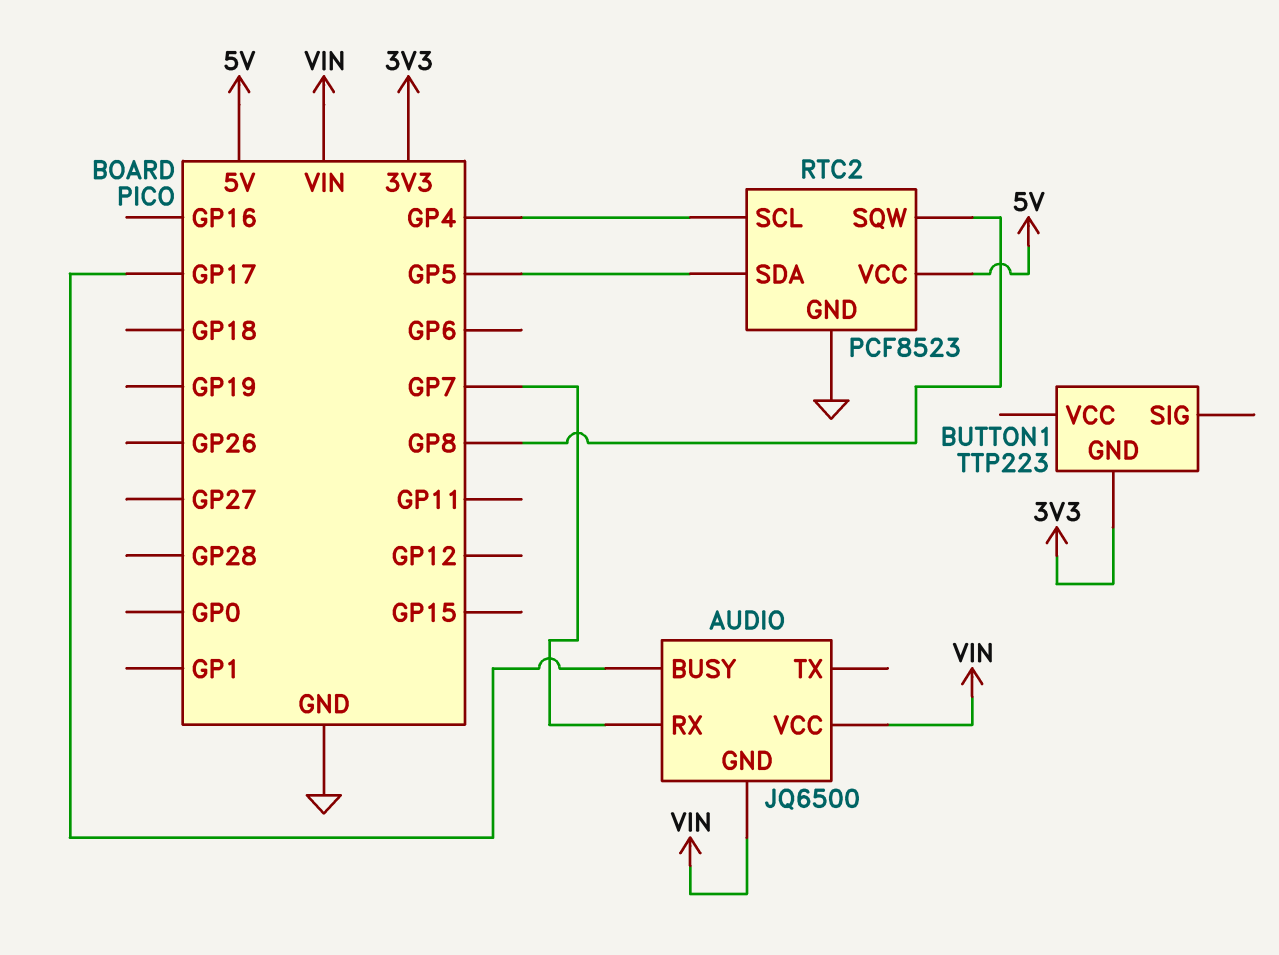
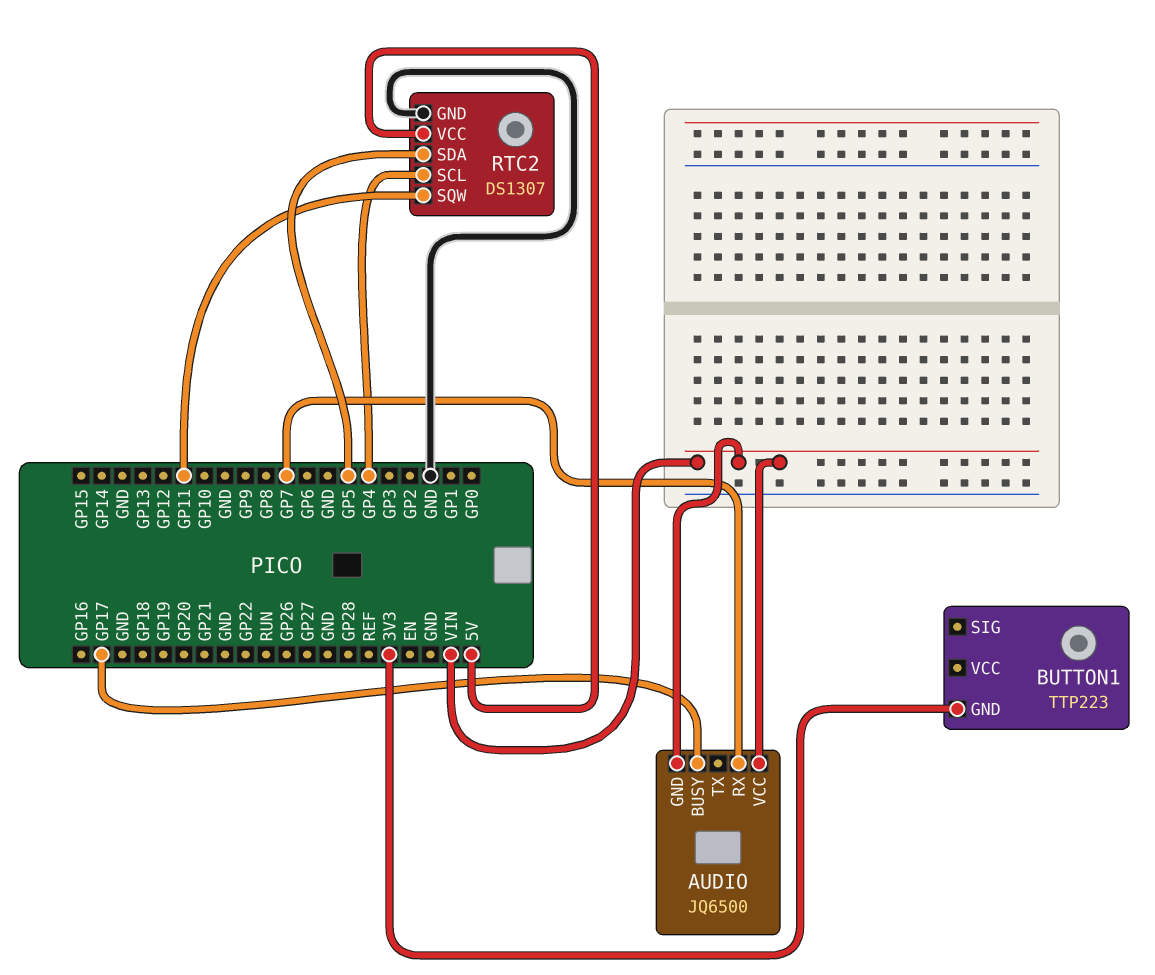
RTC2: PCF8523 -> DS1307
RTC2 pin SQW: GP8 -> GP11

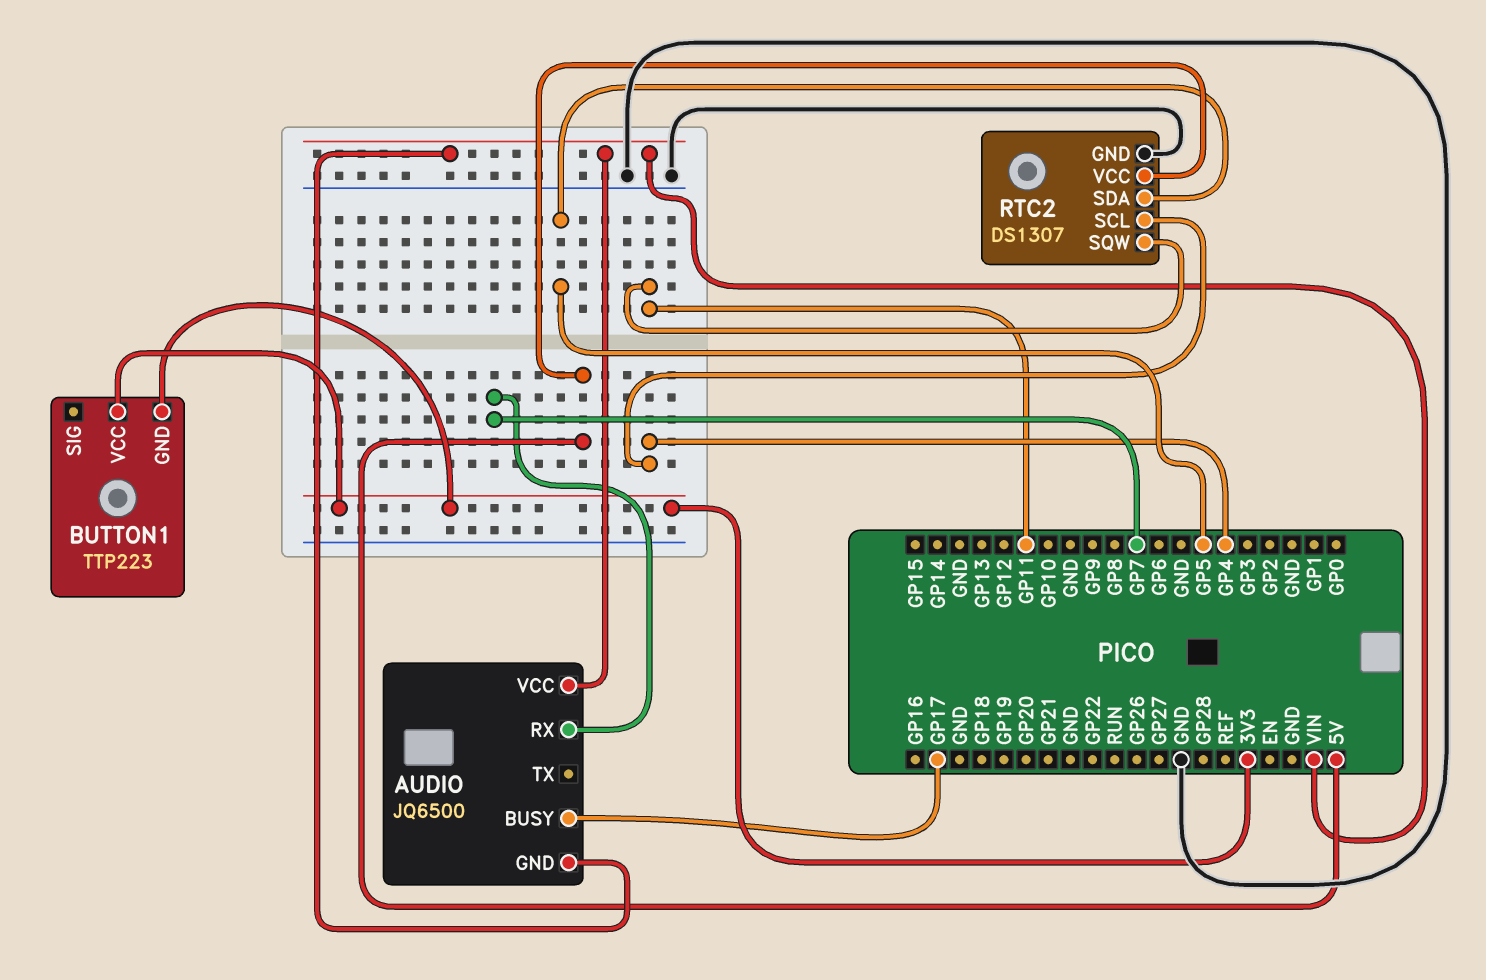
BUTTON1 pin VCC: none -> 3V3

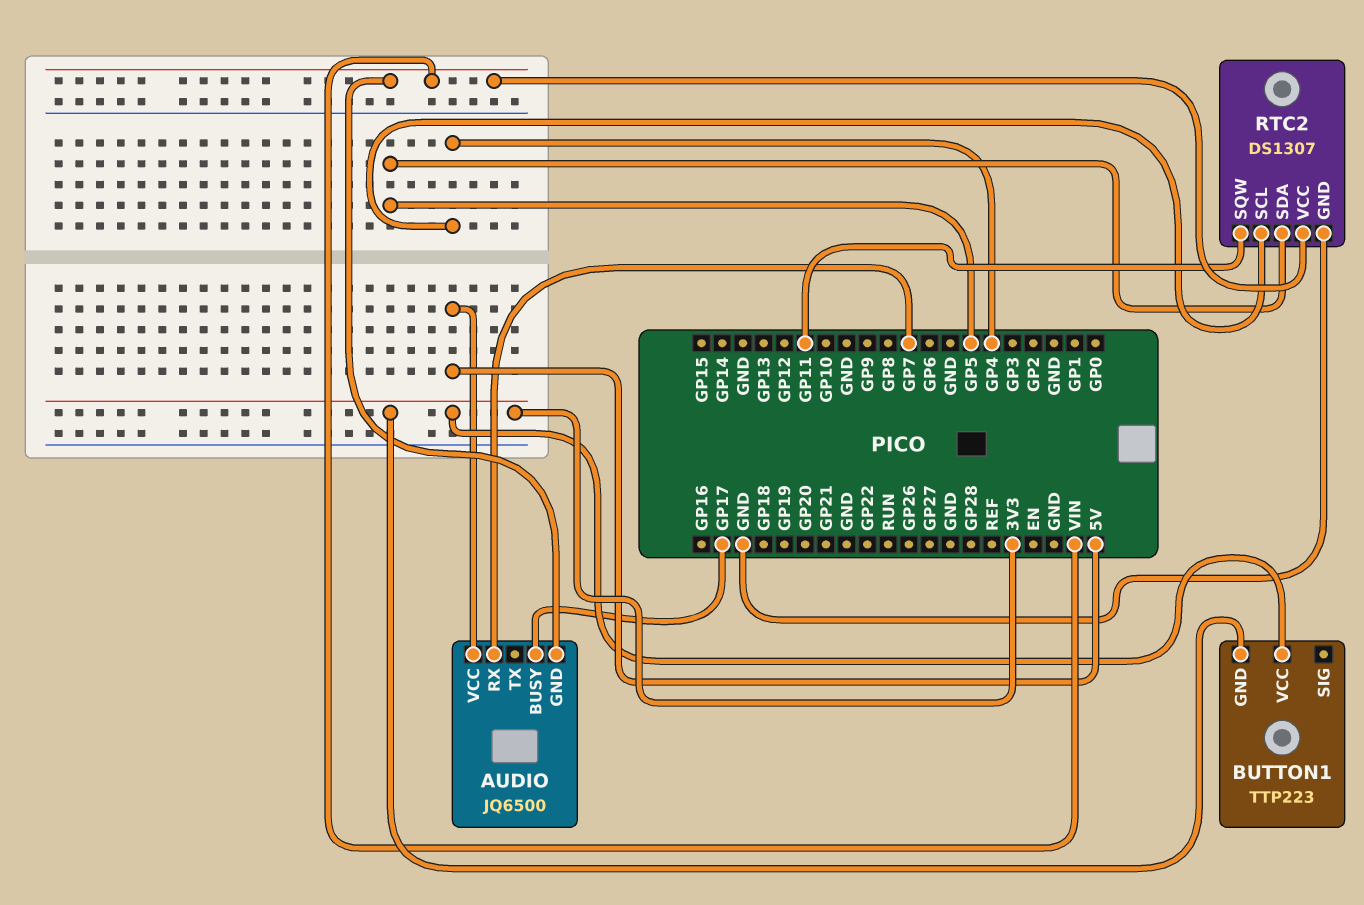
AUDIO pin VCC: VIN -> 5V
RTC2 pin VCC: 5V -> VIN

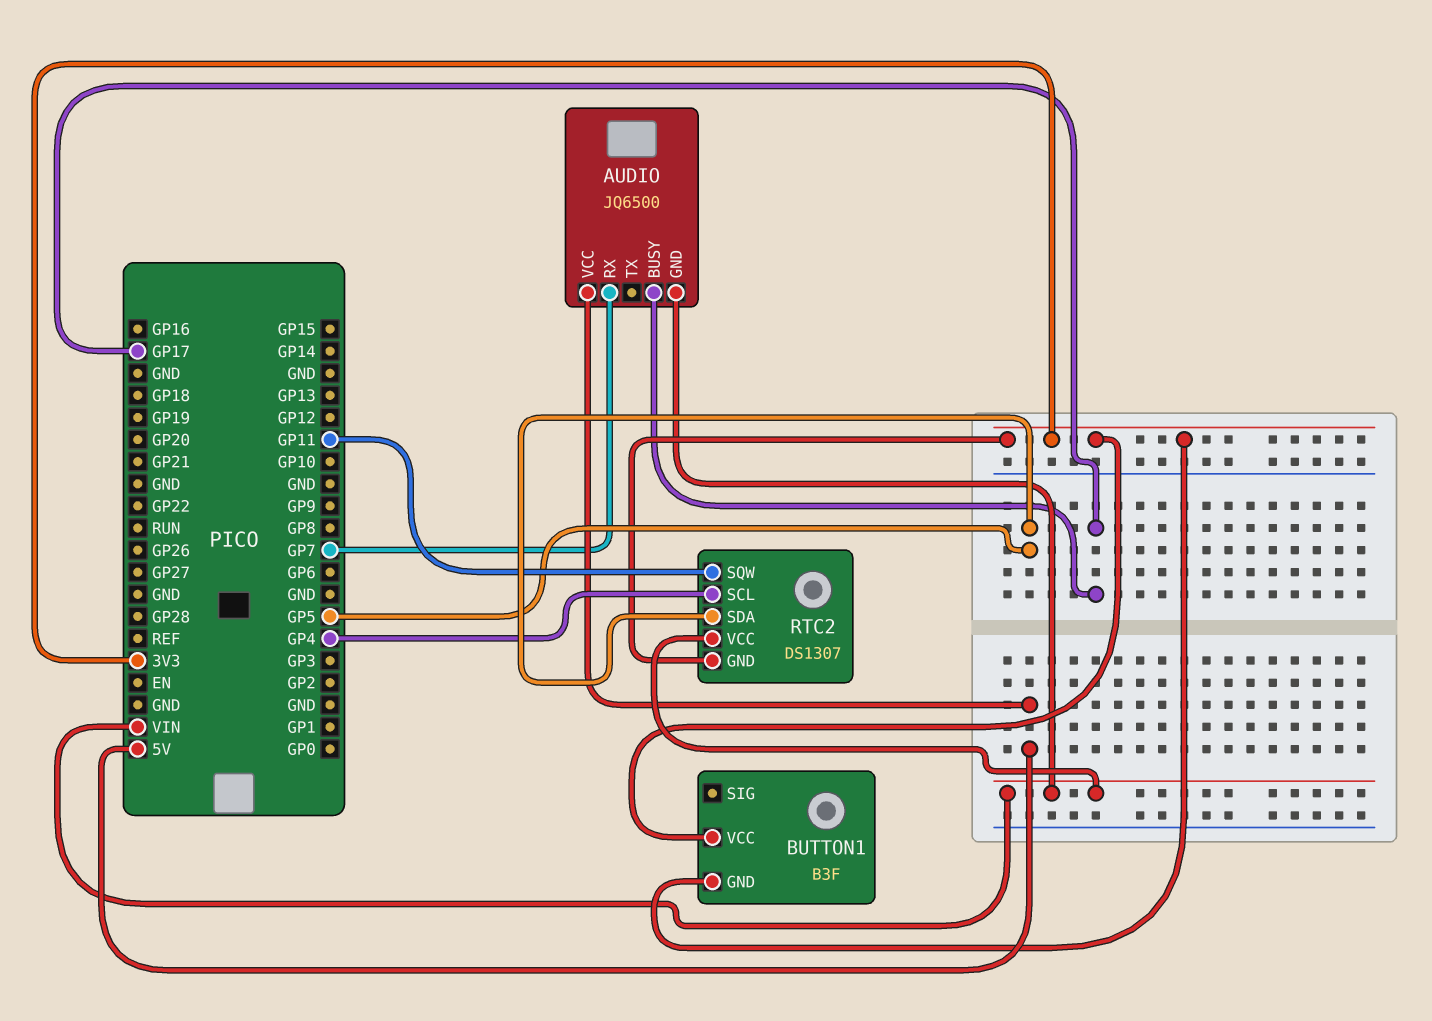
BUTTON1: TTP223 -> B3F
RTC2 pin GND: GND -> 3V3

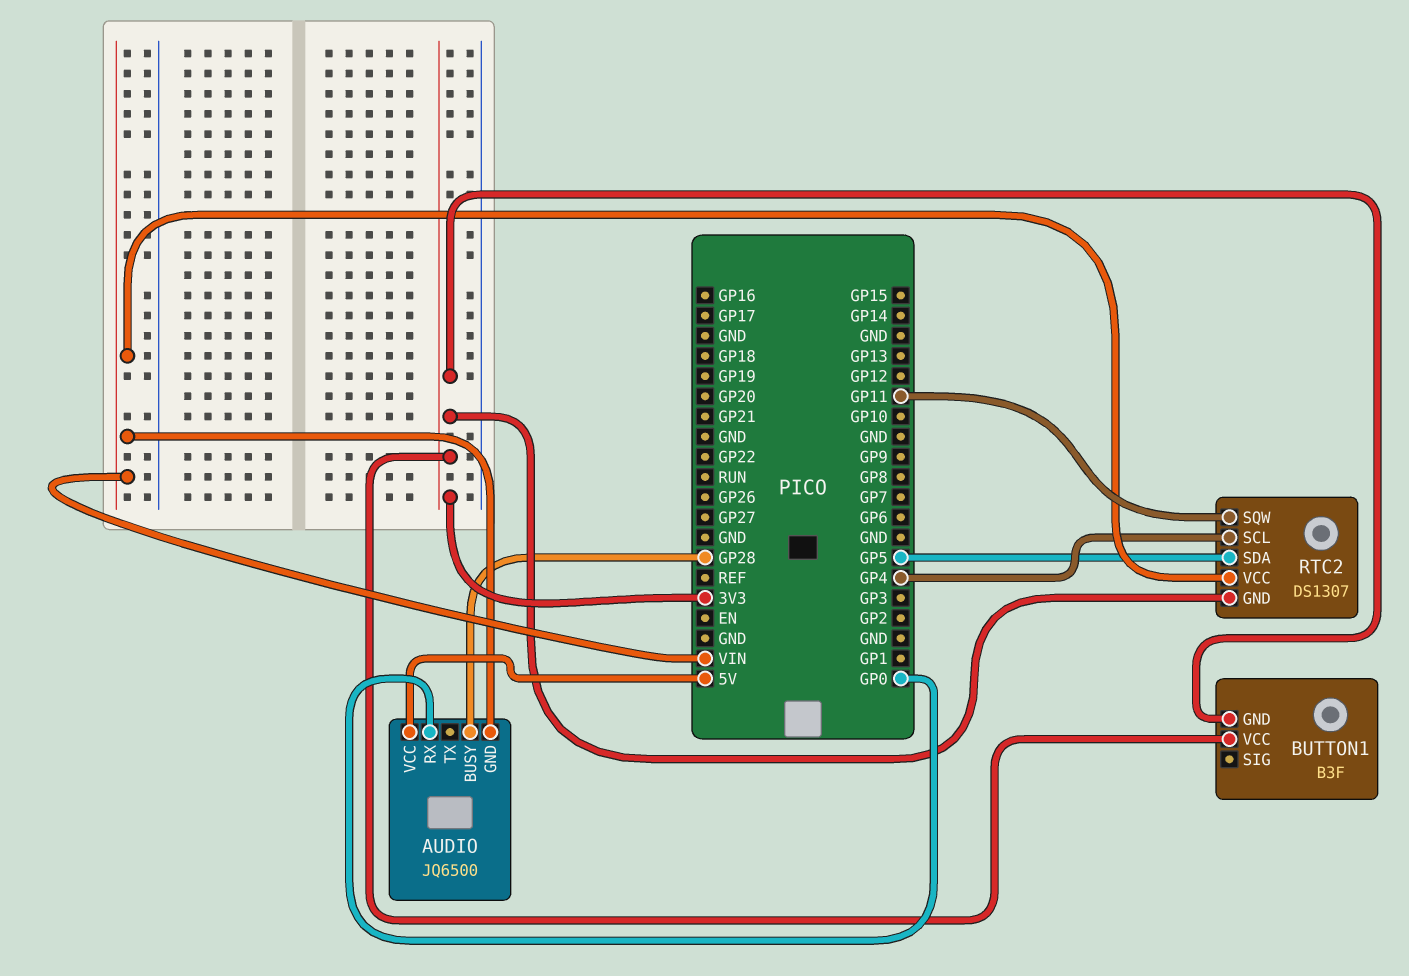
AUDIO pin BUSY: GP17 -> GP28
AUDIO pin RX: GP7 -> GP0

